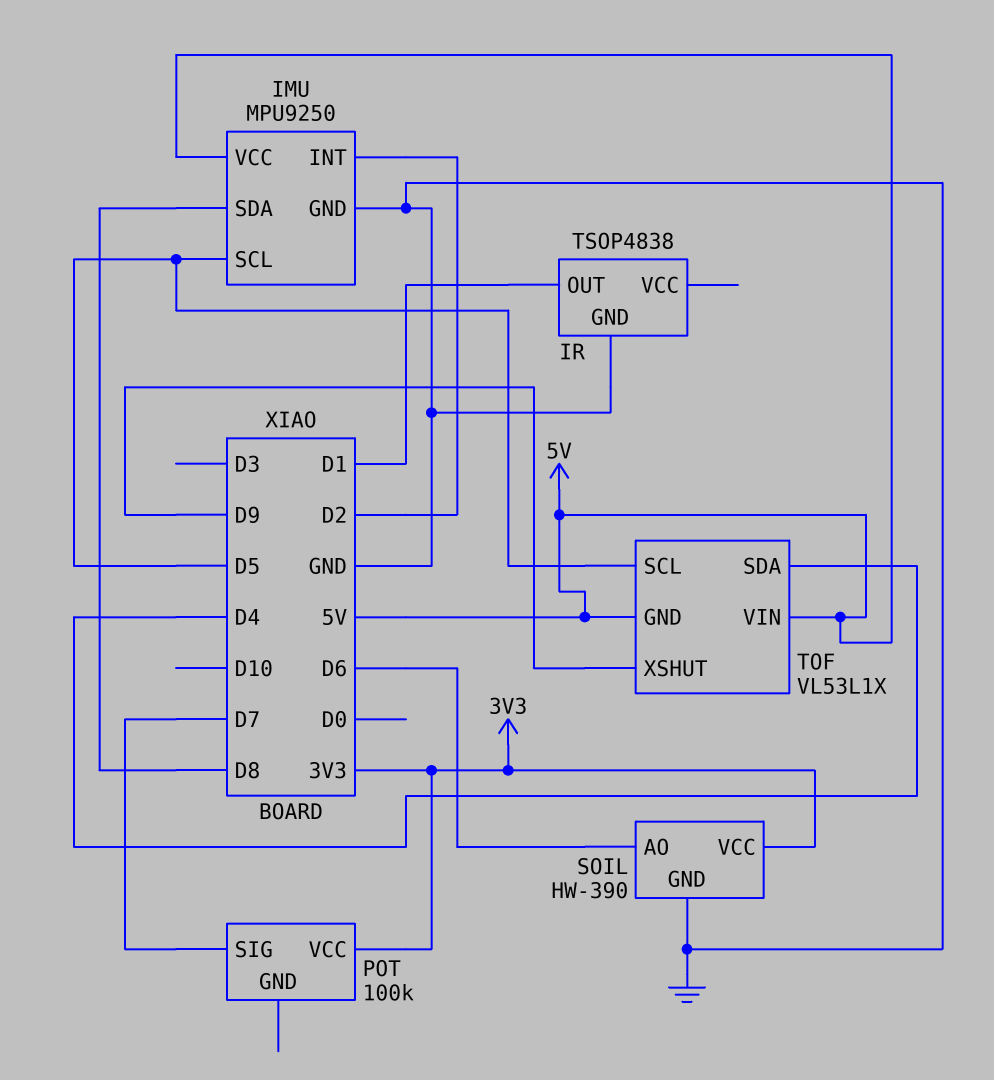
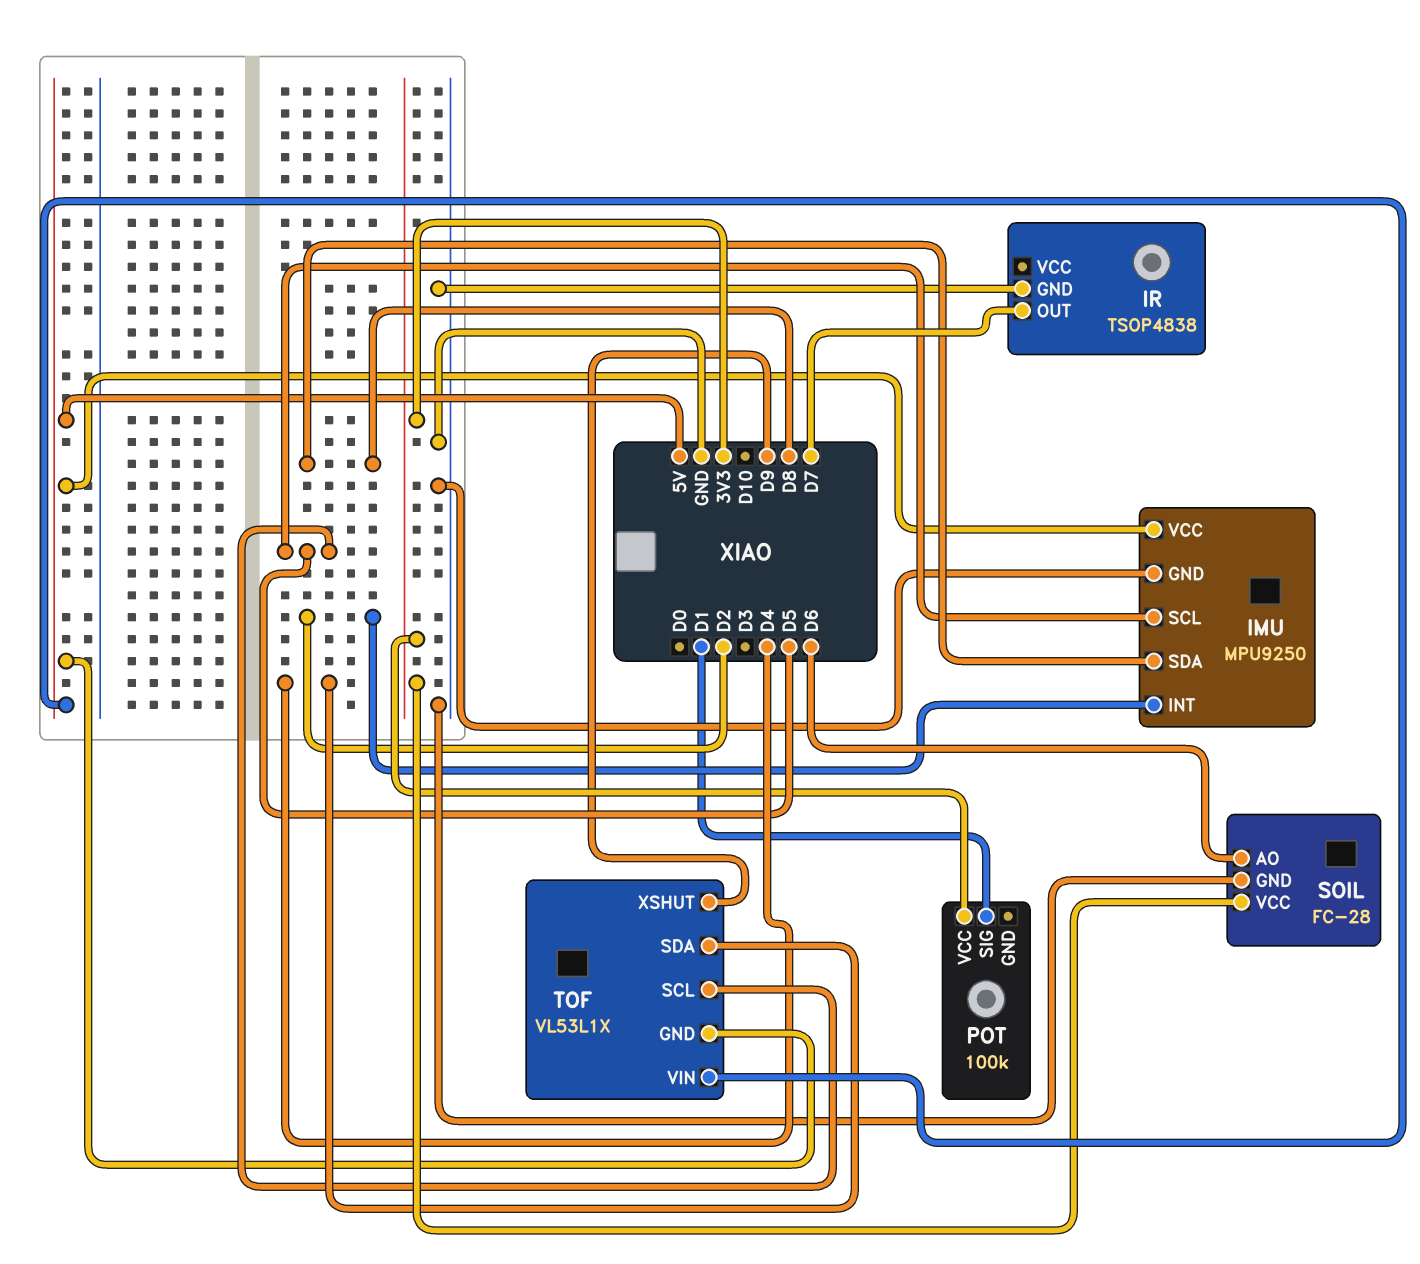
IR pin OUT: D1 -> D7
POT pin SIG: D7 -> D1
SOIL: HW-390 -> FC-28

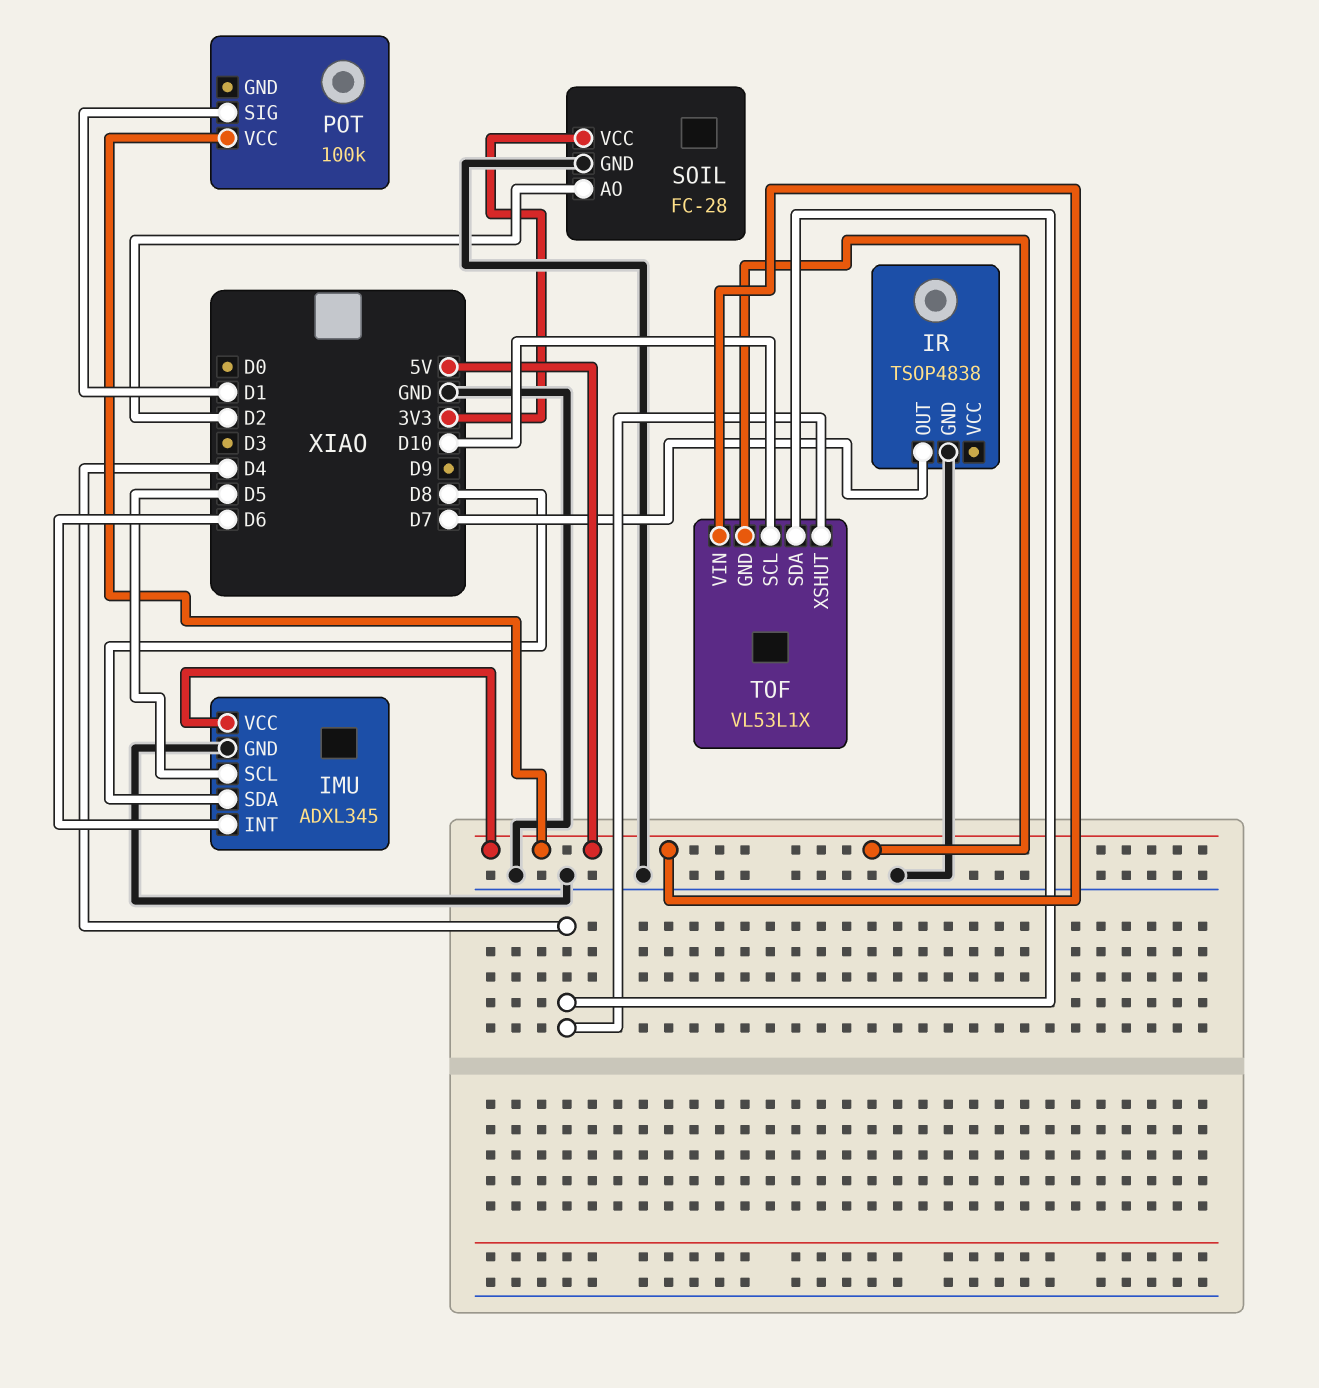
IMU: MPU9250 -> ADXL345
IMU pin INT: D2 -> D6
POT pin VCC: 3V3 -> 5V
SOIL pin AO: D6 -> D2
TOF pin SCL: D5 -> D10
TOF pin XSHUT: D9 -> D4

